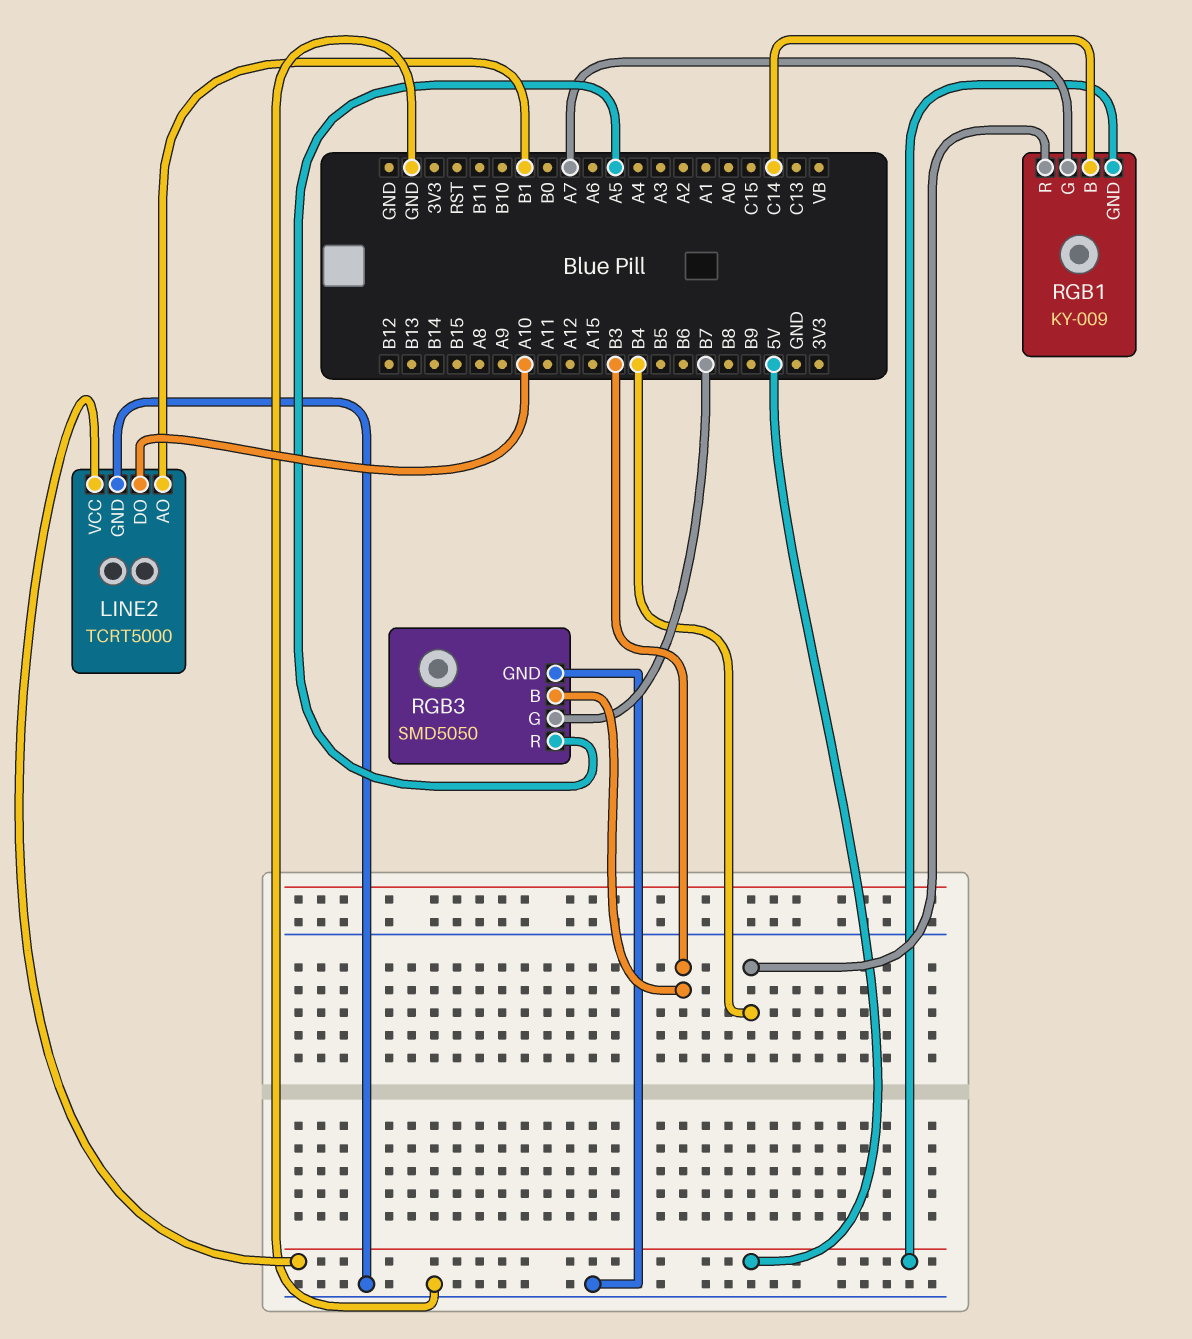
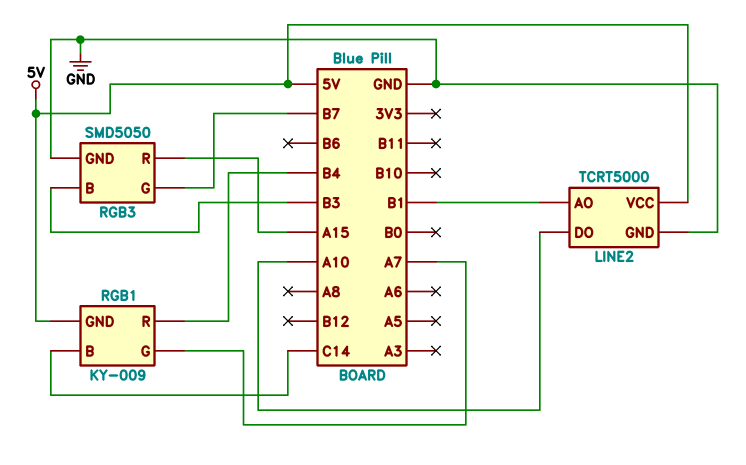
RGB3 pin R: A5 -> A15

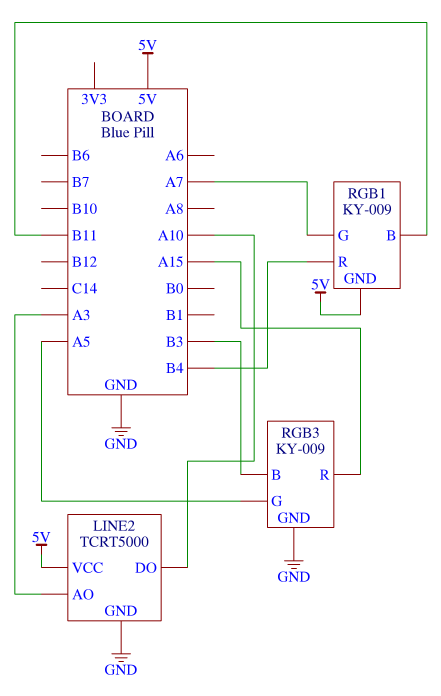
LINE2 pin AO: B1 -> A3
RGB1 pin B: C14 -> B11
RGB3: SMD5050 -> KY-009
RGB3 pin G: B7 -> A5

